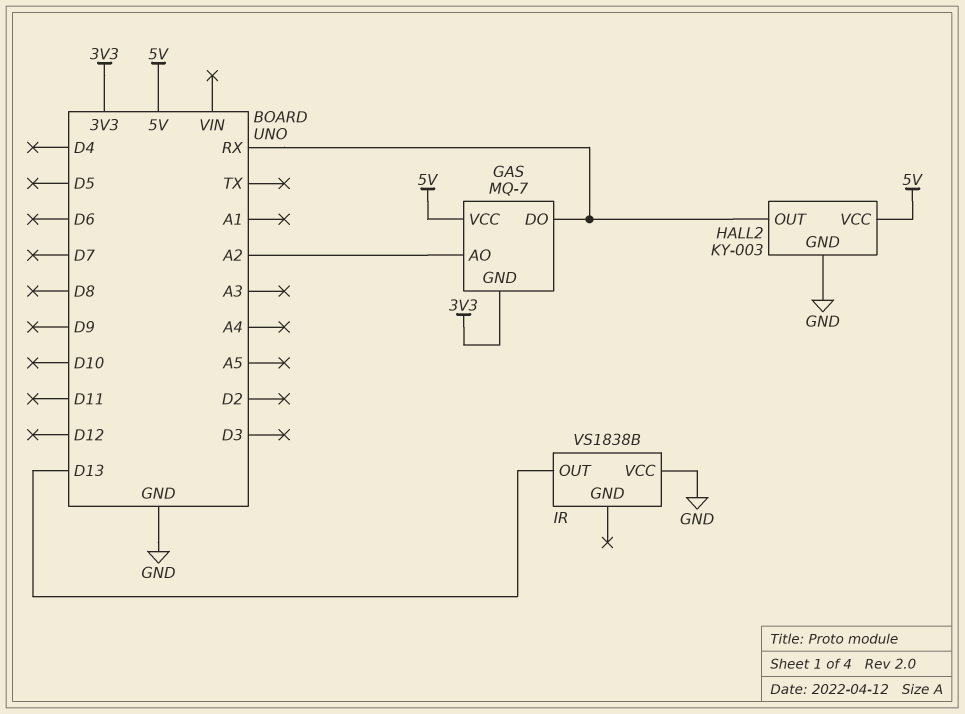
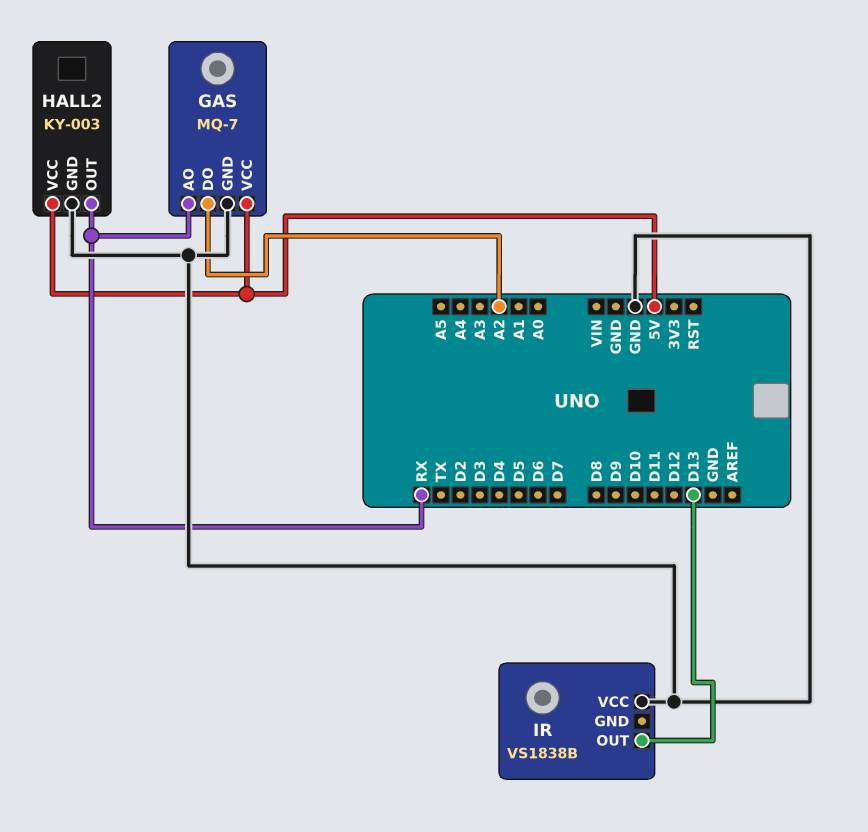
GAS pin AO: A2 -> RX
GAS pin DO: RX -> A2
GAS pin GND: 3V3 -> GND

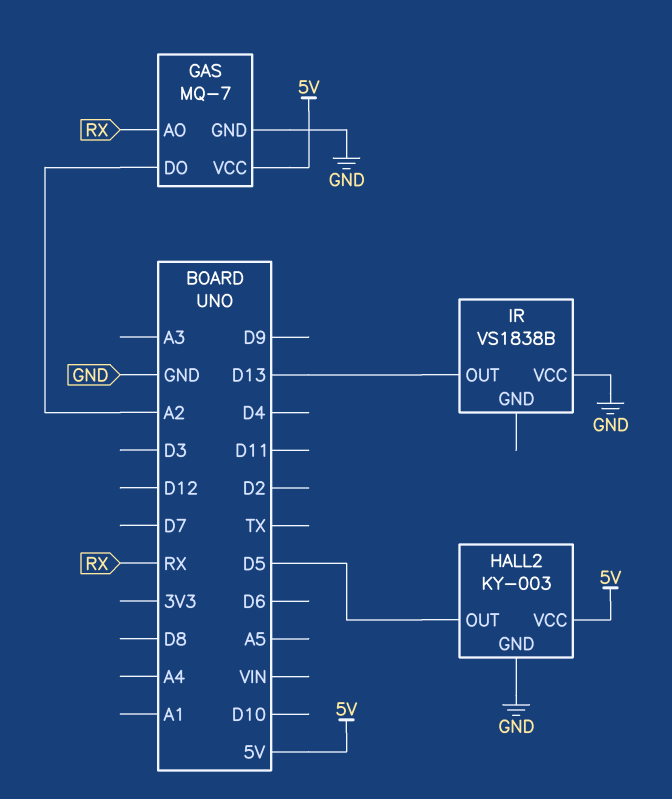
HALL2 pin OUT: RX -> D5

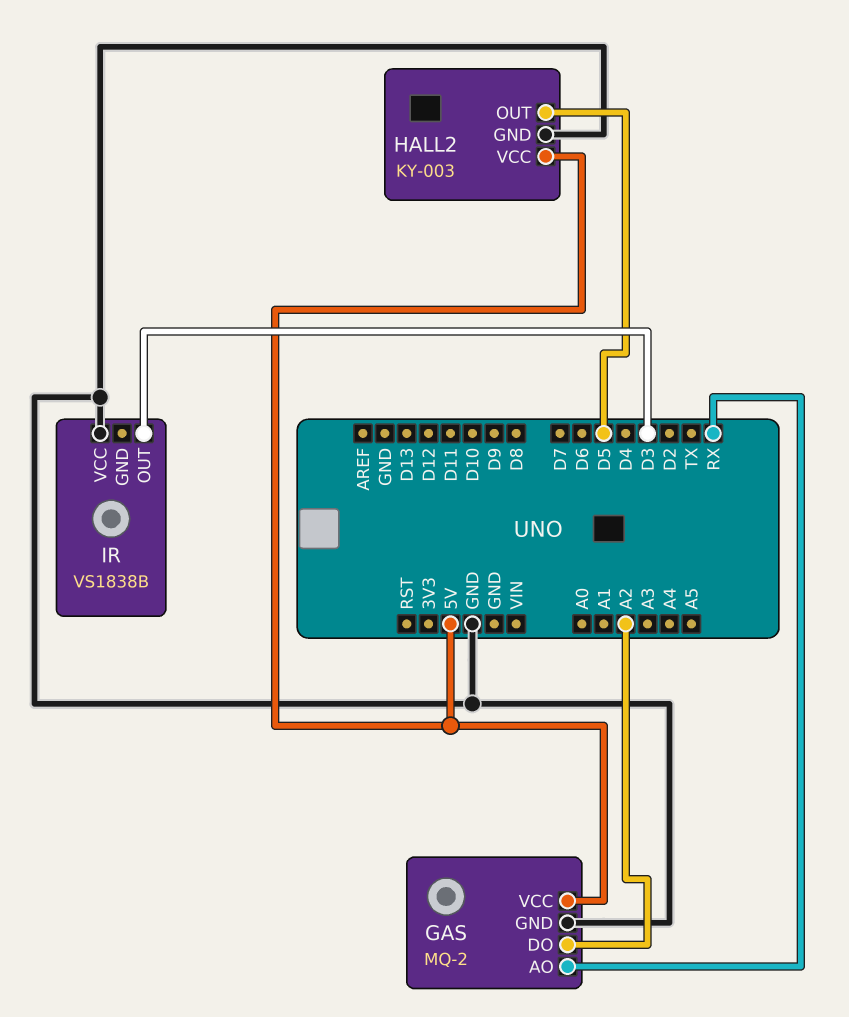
GAS: MQ-7 -> MQ-2
IR pin OUT: D13 -> D3

